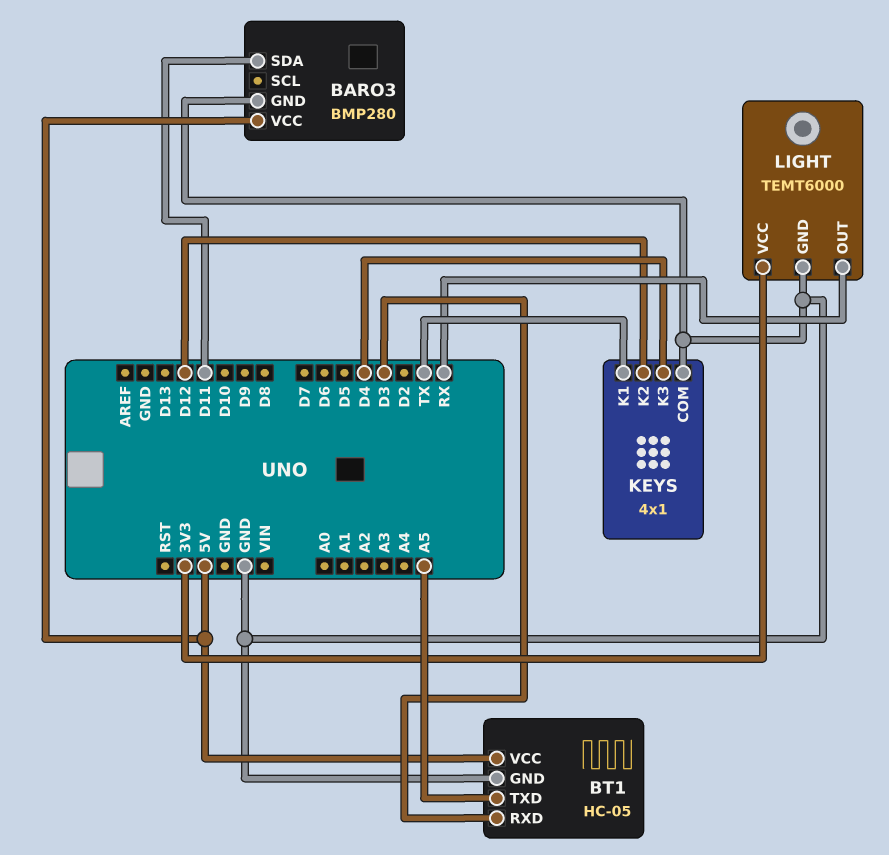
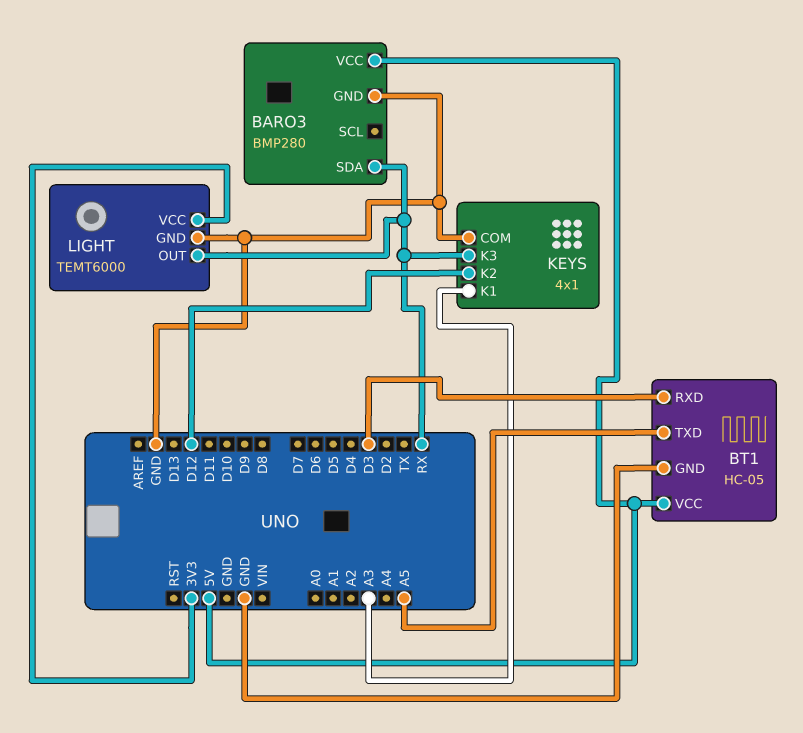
BARO3 pin SDA: D11 -> RX
KEYS pin K1: TX -> A3
KEYS pin K3: D4 -> RX

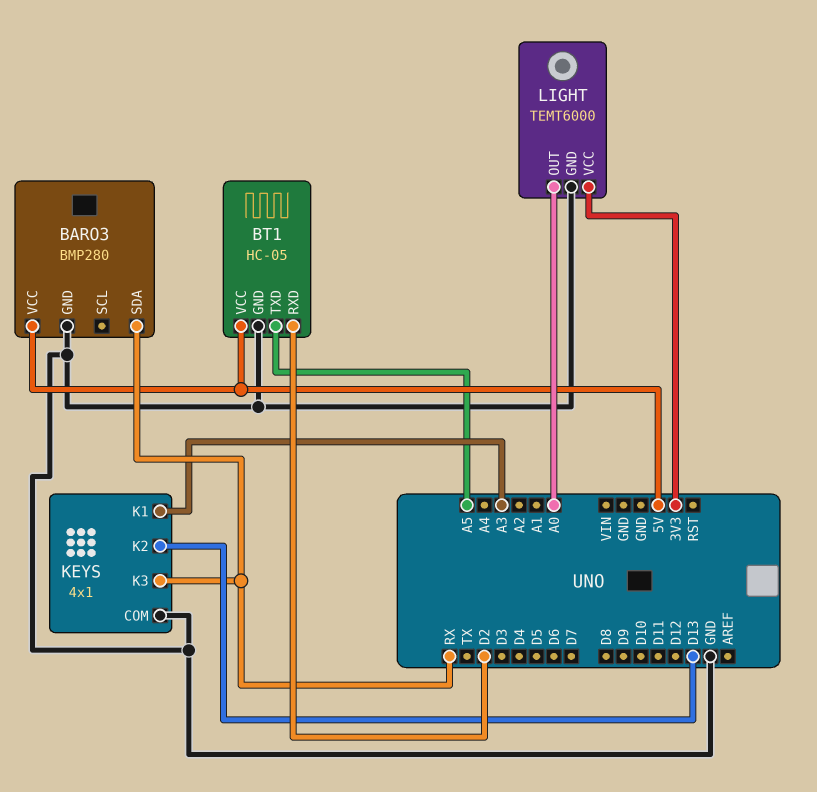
BT1 pin RXD: D3 -> D2
KEYS pin K2: D12 -> D13
LIGHT pin OUT: RX -> A0

